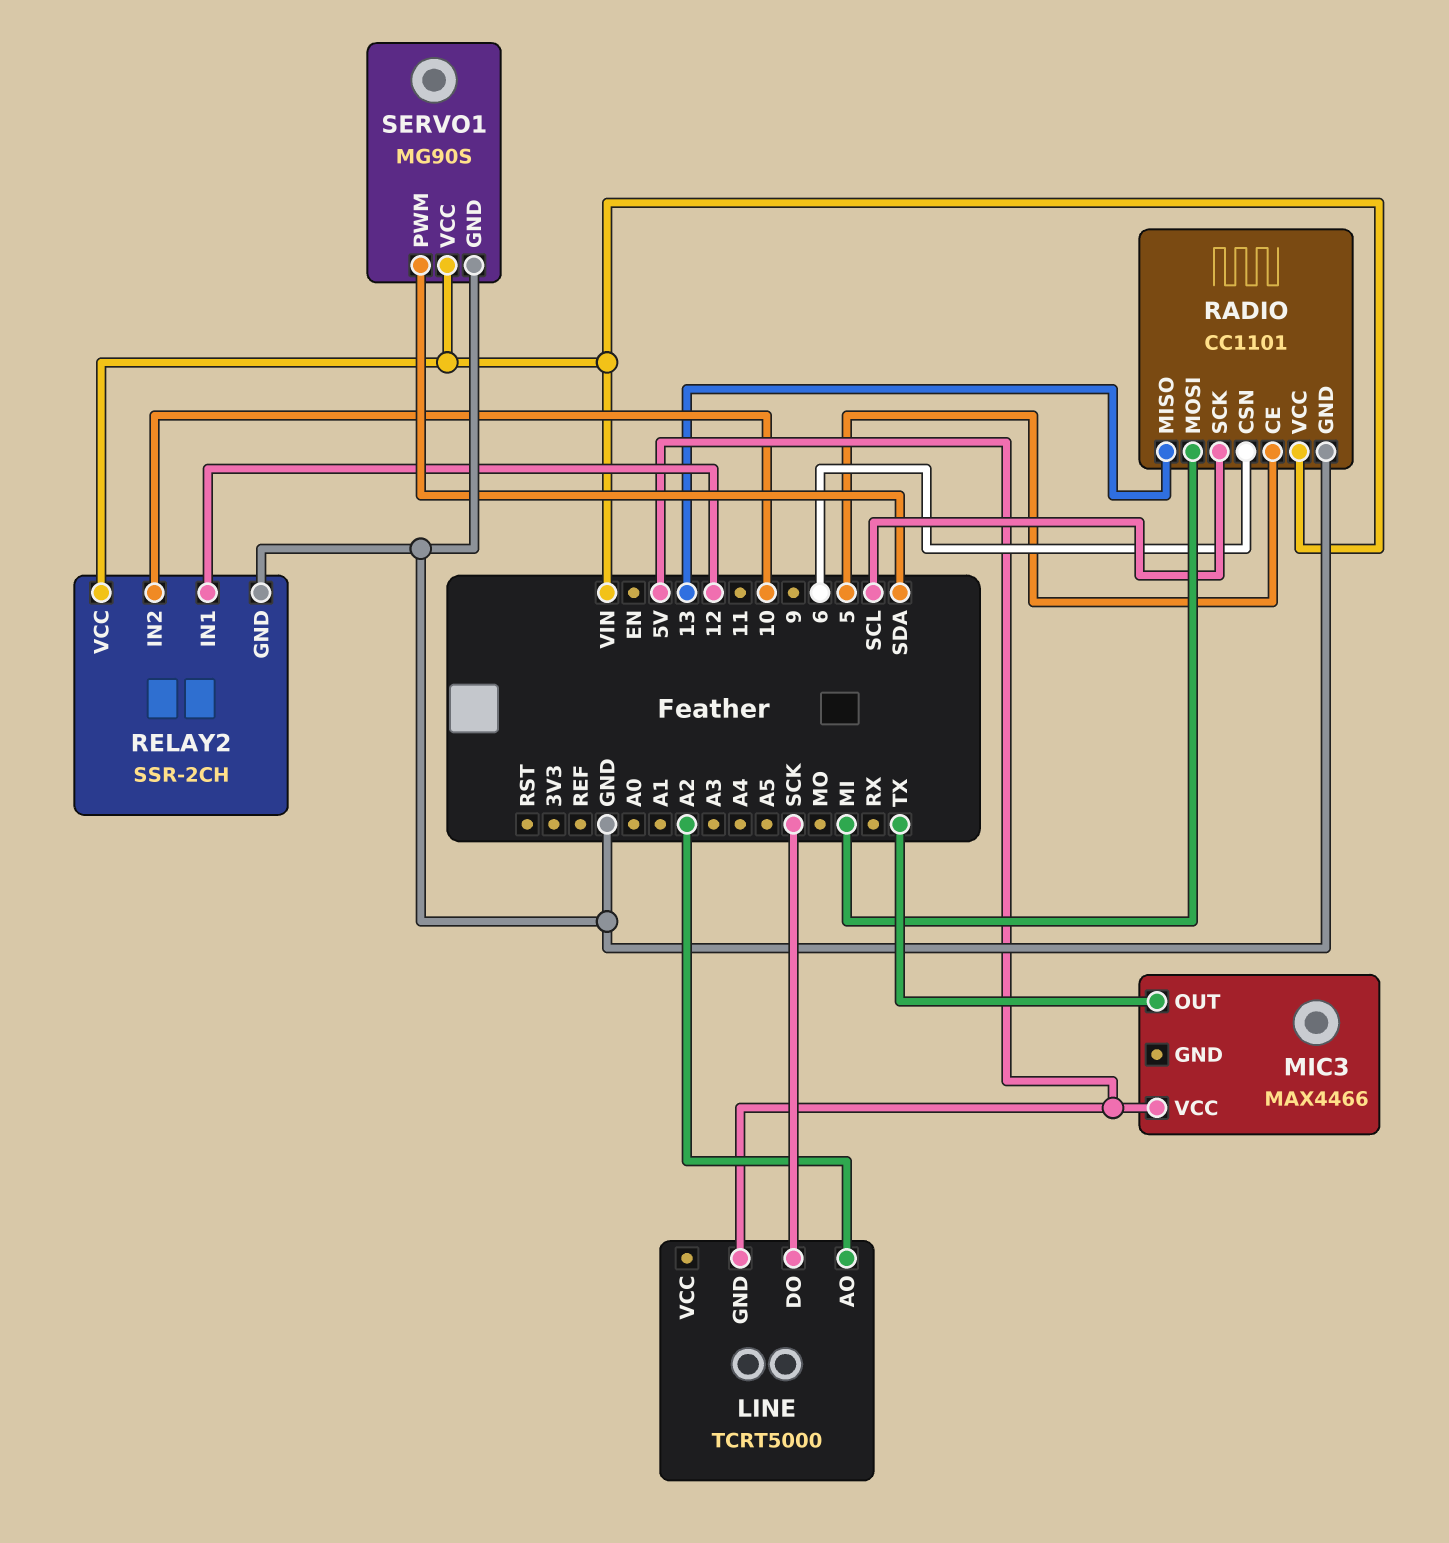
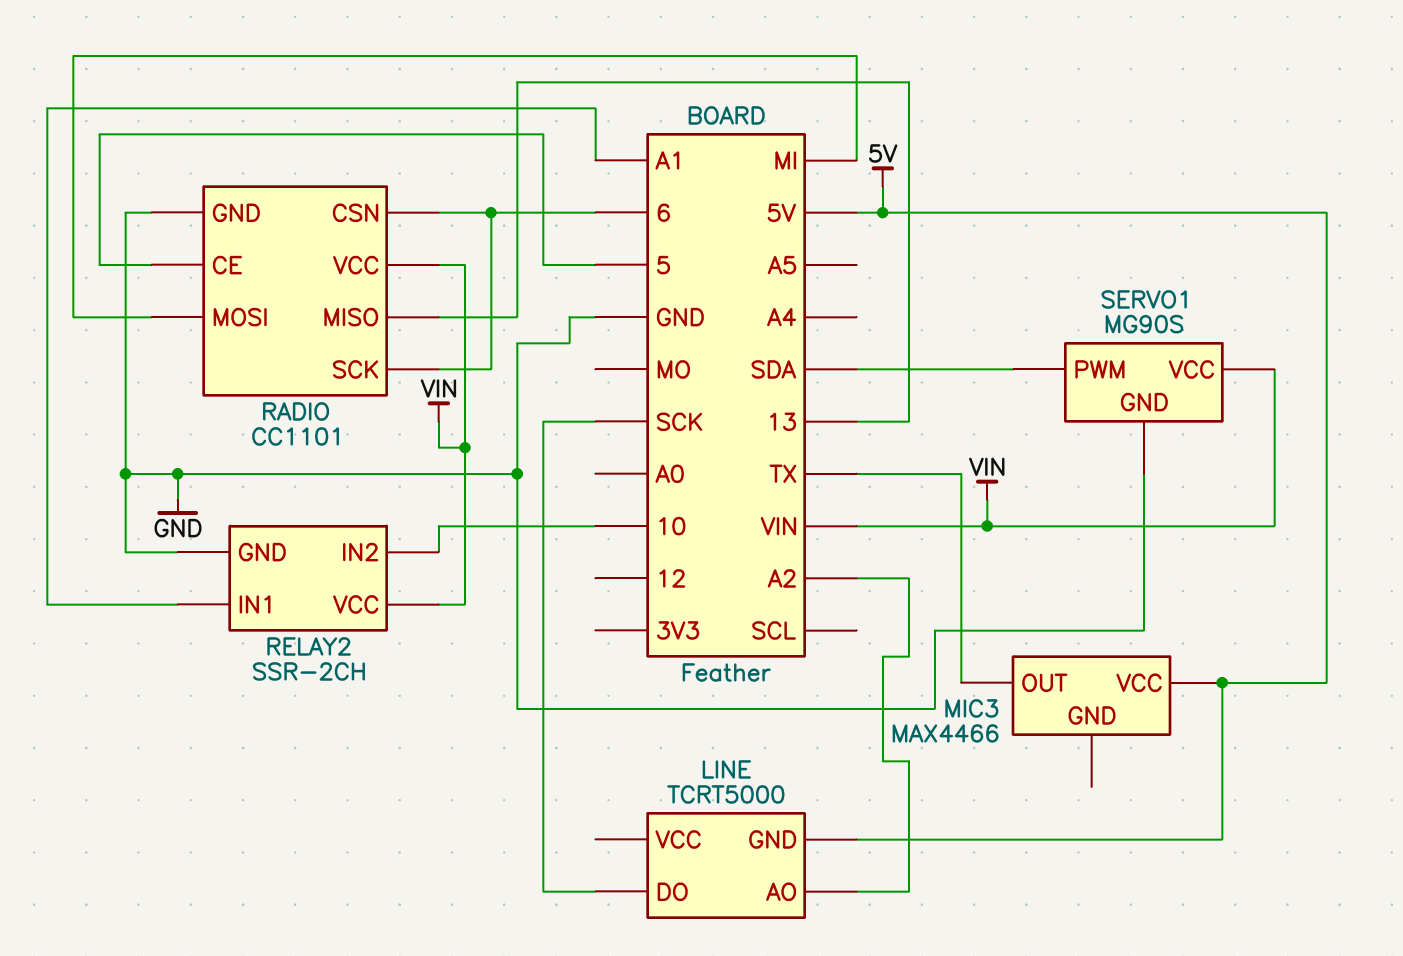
RADIO pin SCK: SCL -> 6
RELAY2 pin IN1: 12 -> A1

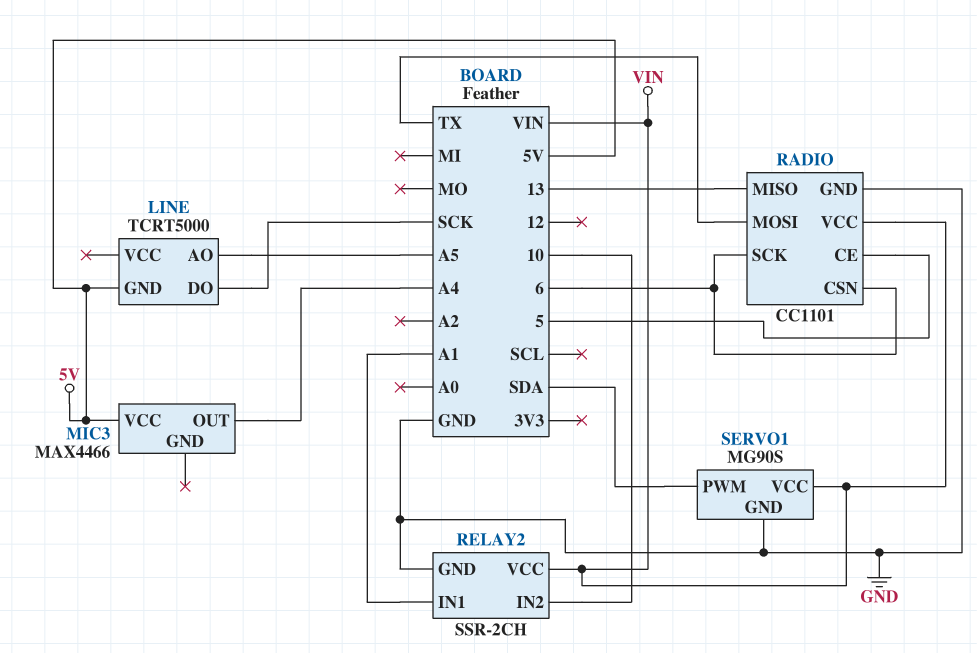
LINE pin AO: A2 -> A5
MIC3 pin OUT: TX -> A4
RADIO pin MOSI: MI -> TX

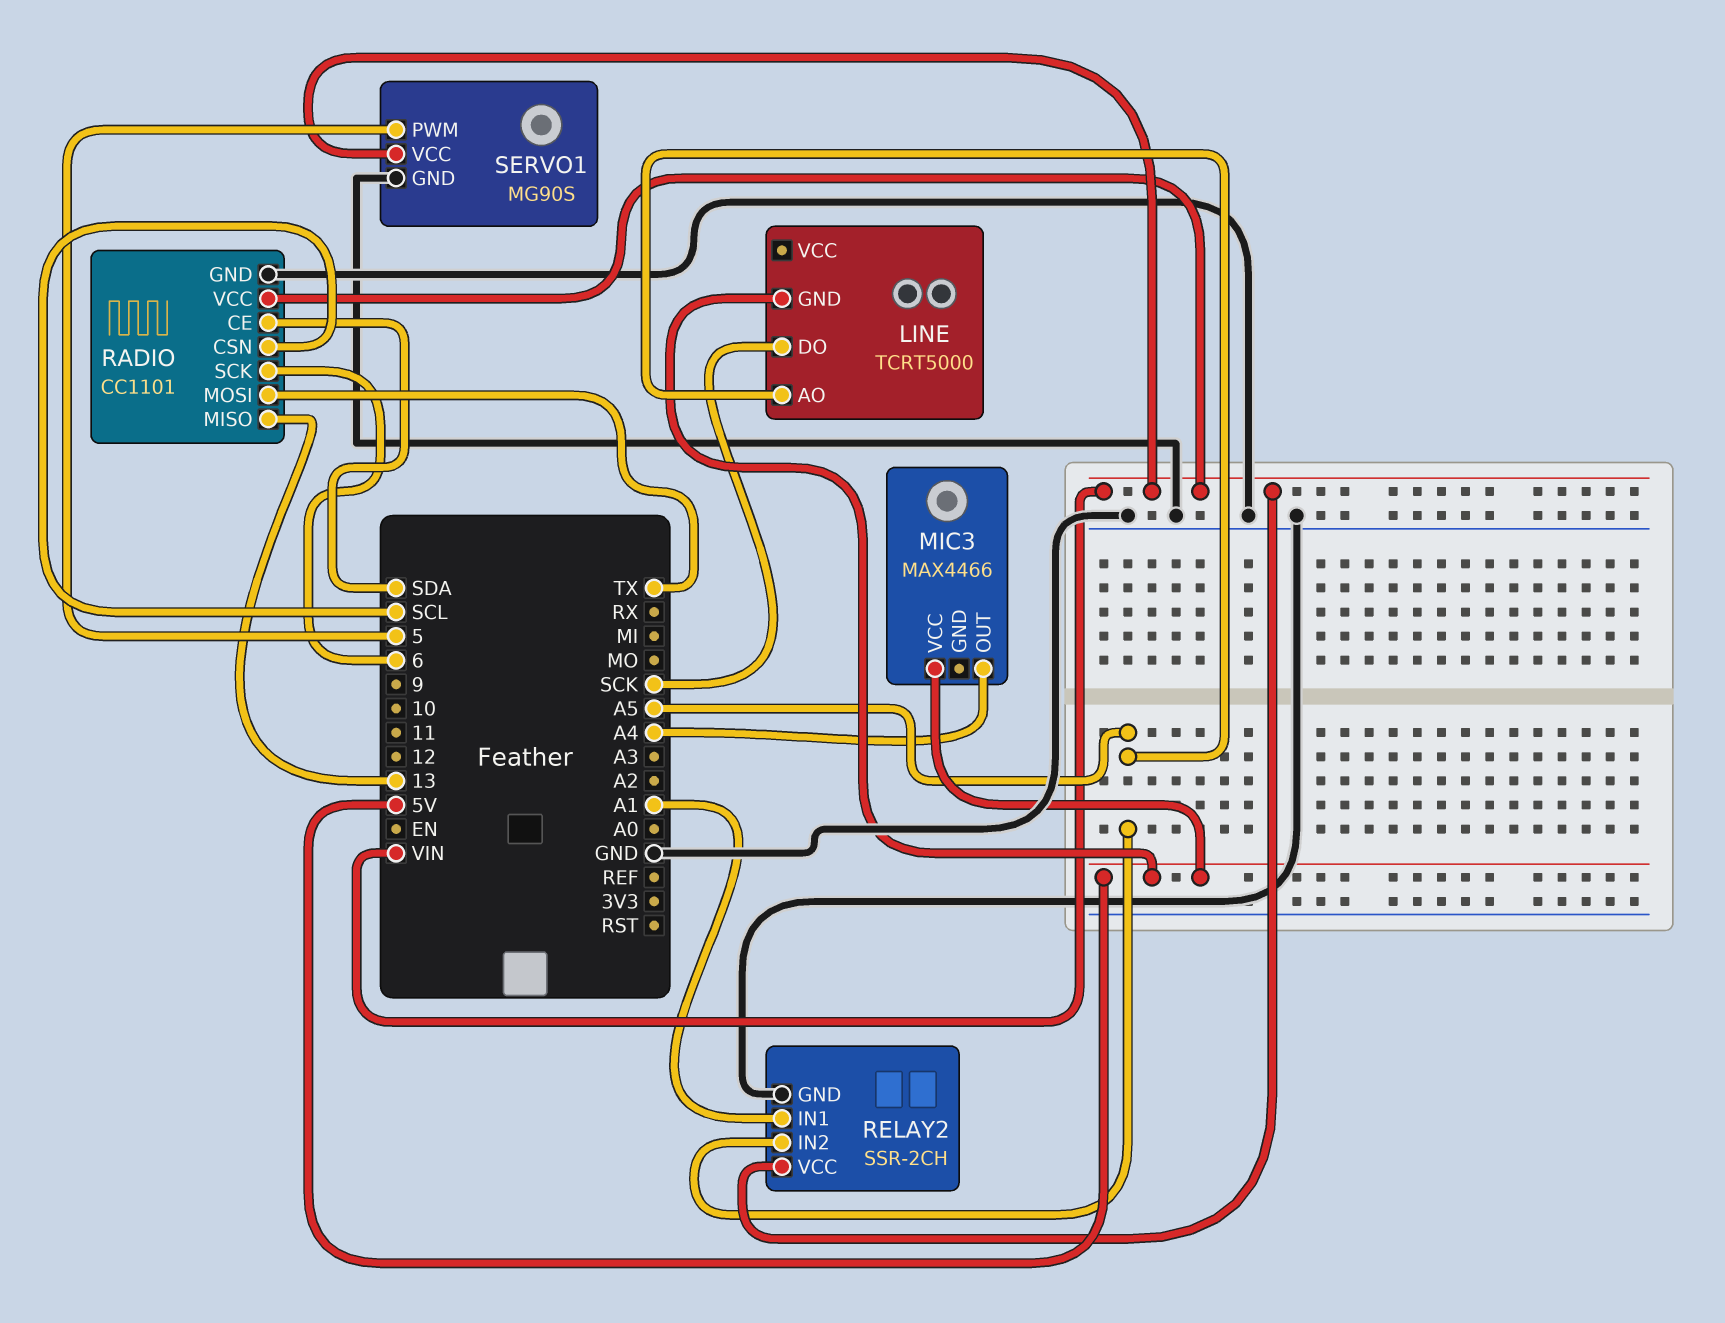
RADIO pin CE: 5 -> SDA
RADIO pin CSN: 6 -> SCL
RELAY2 pin IN2: 10 -> A5
SERVO1 pin PWM: SDA -> 5

